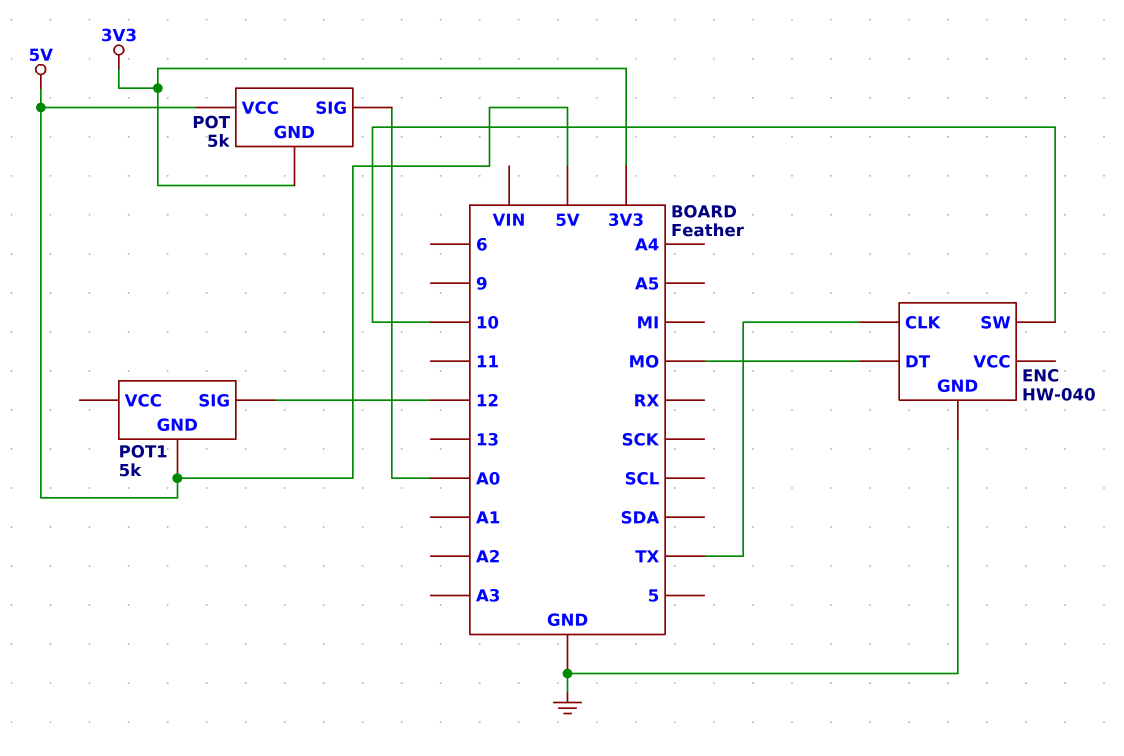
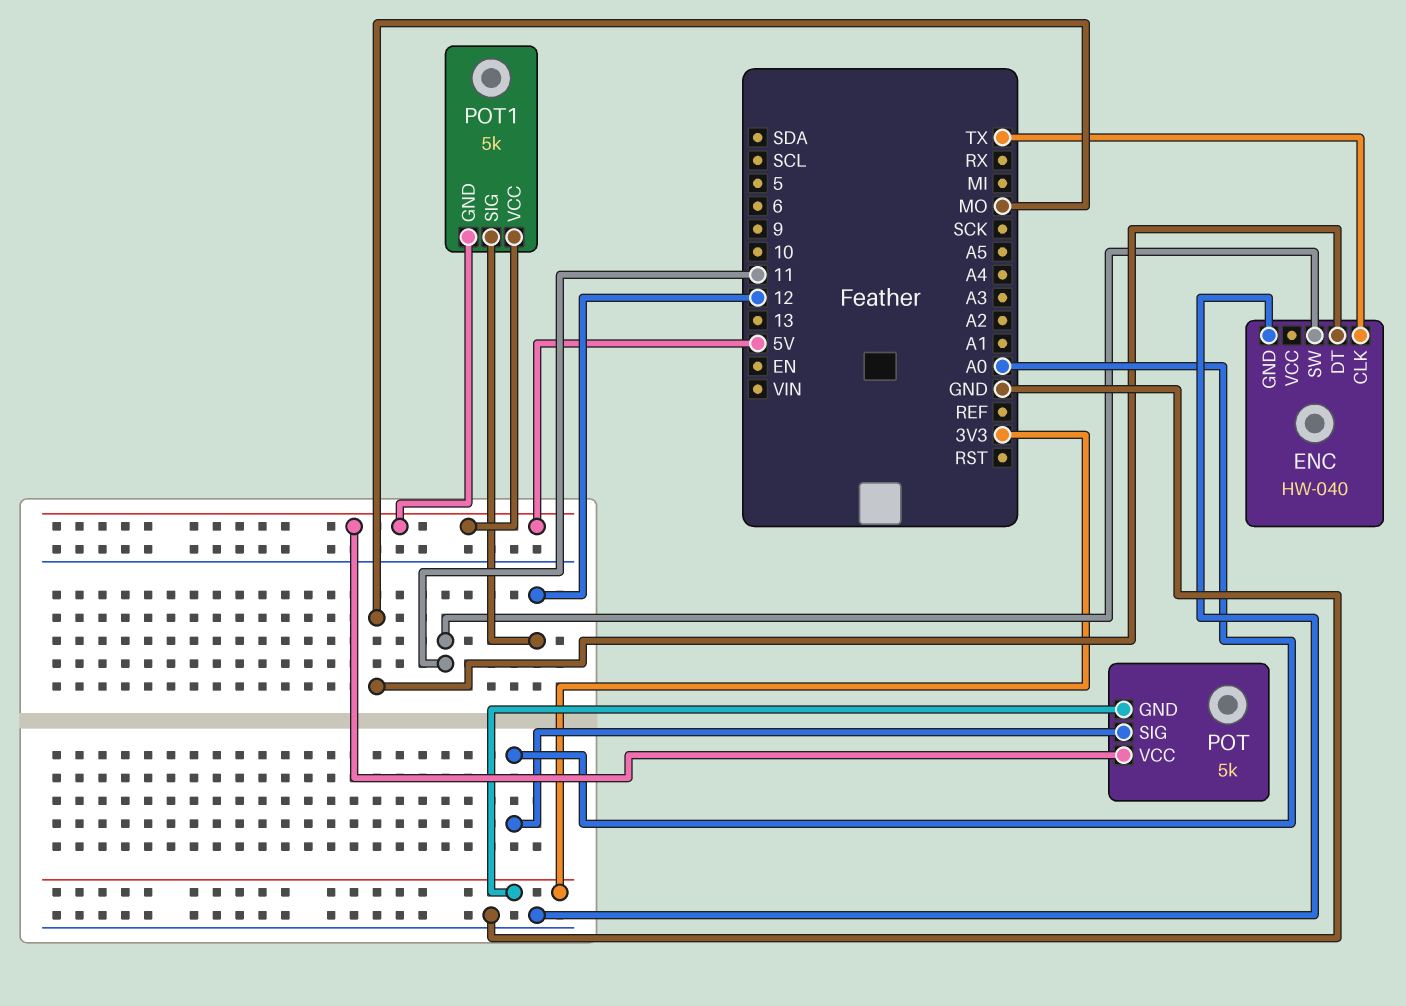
ENC pin SW: 10 -> 11
POT1 pin VCC: none -> 5V

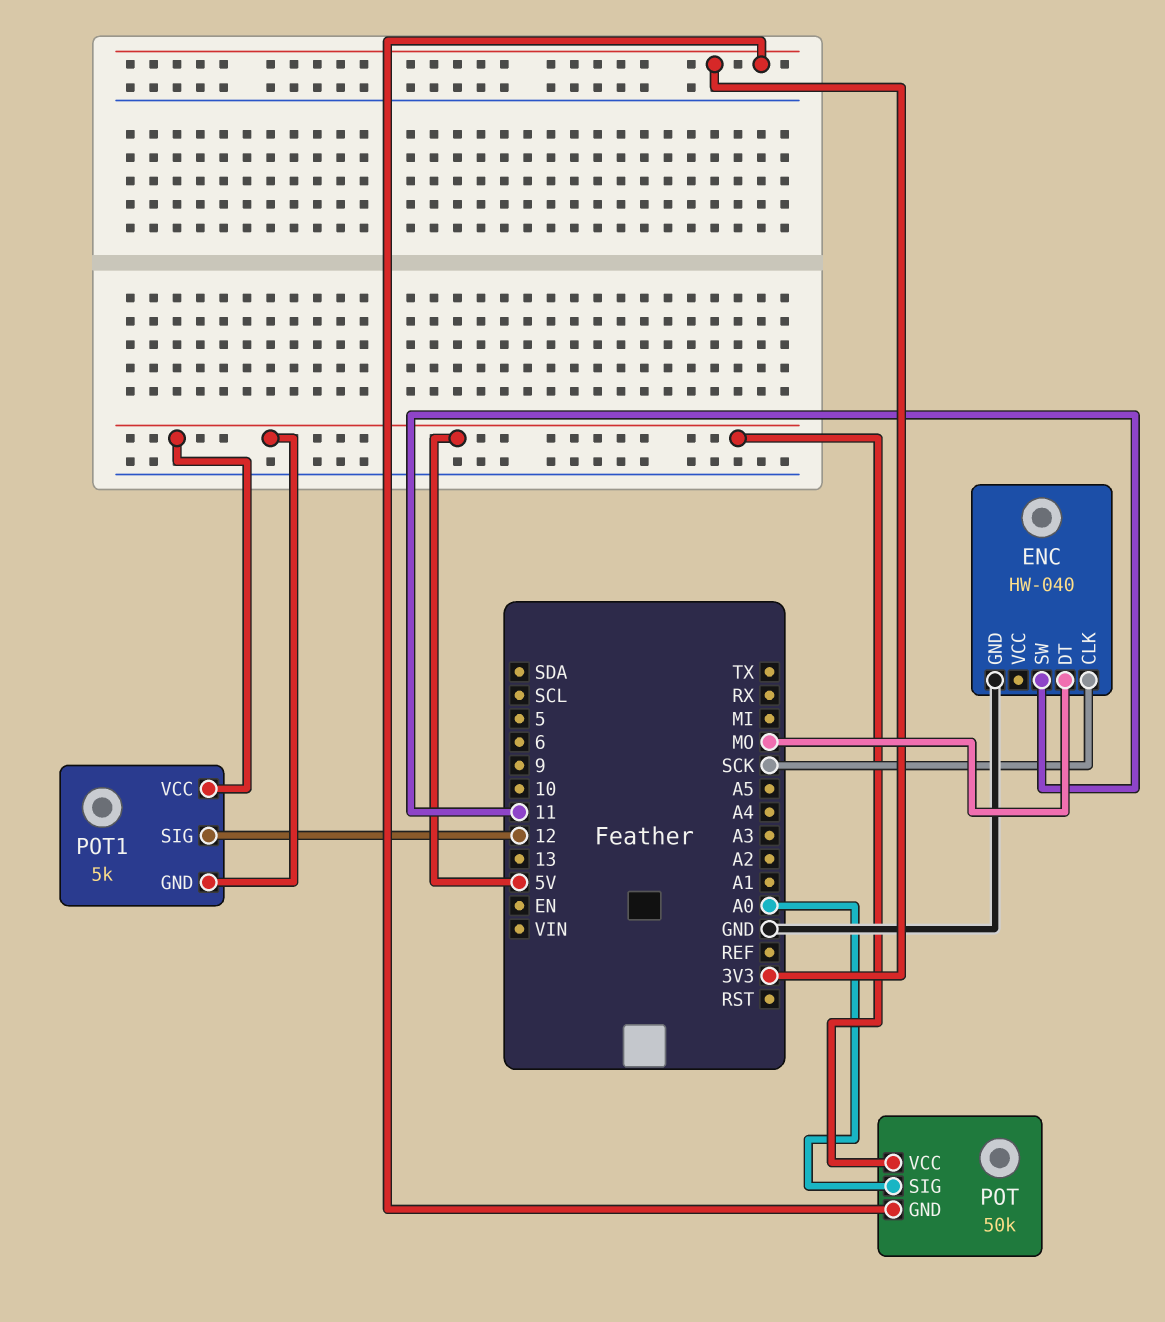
ENC pin CLK: TX -> SCK
POT: 5k -> 50k

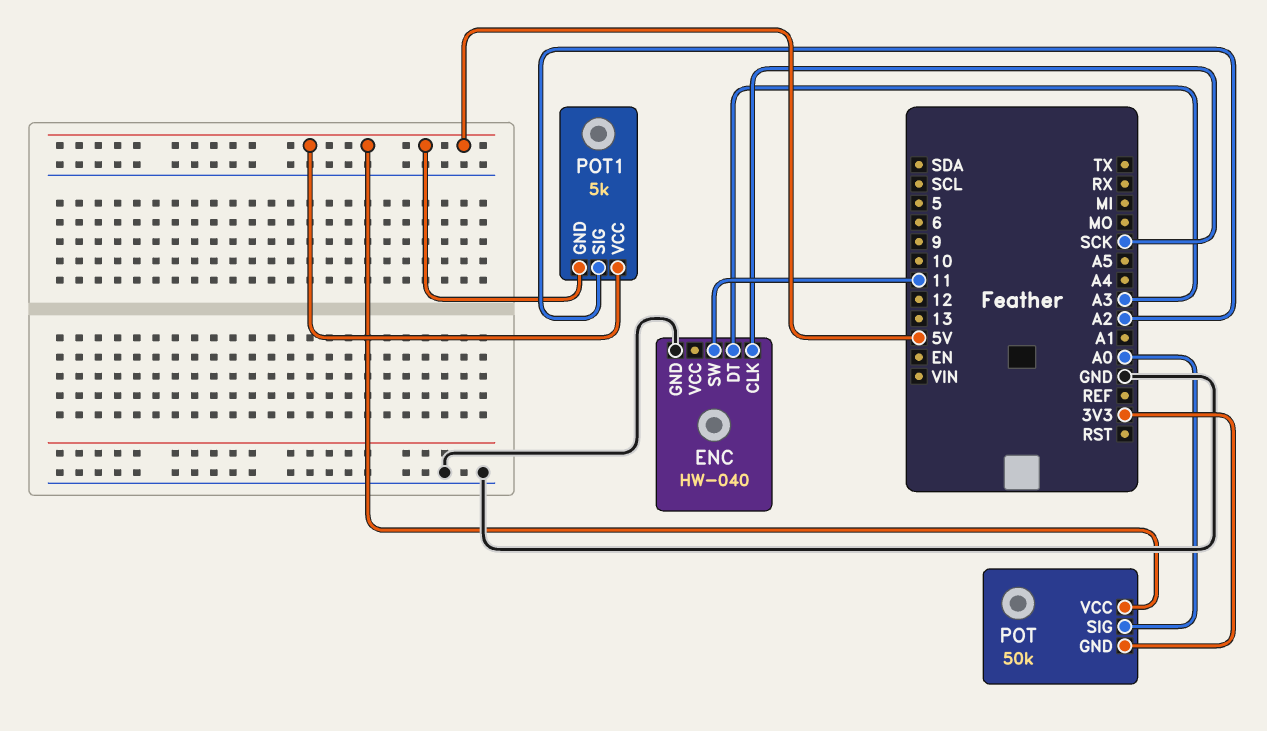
ENC pin DT: MO -> A3
POT1 pin SIG: 12 -> A2

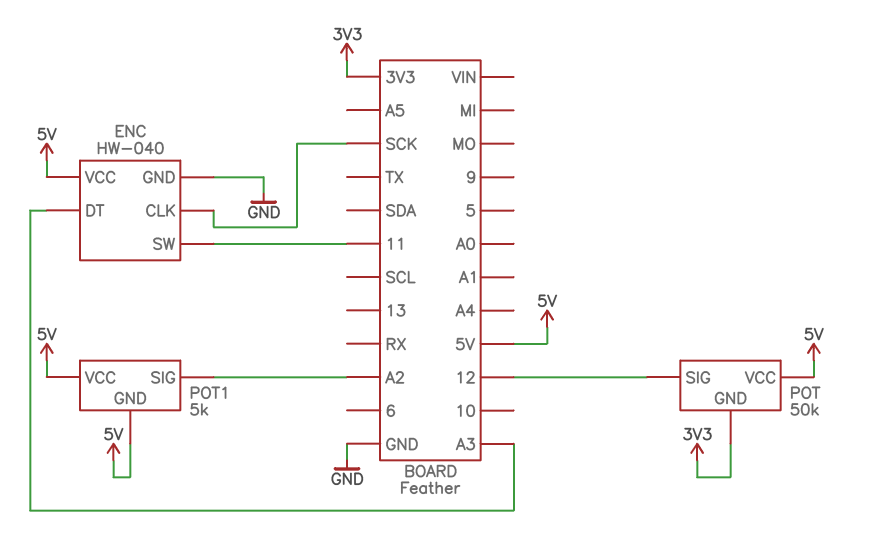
ENC pin VCC: none -> 5V
POT pin SIG: A0 -> 12

